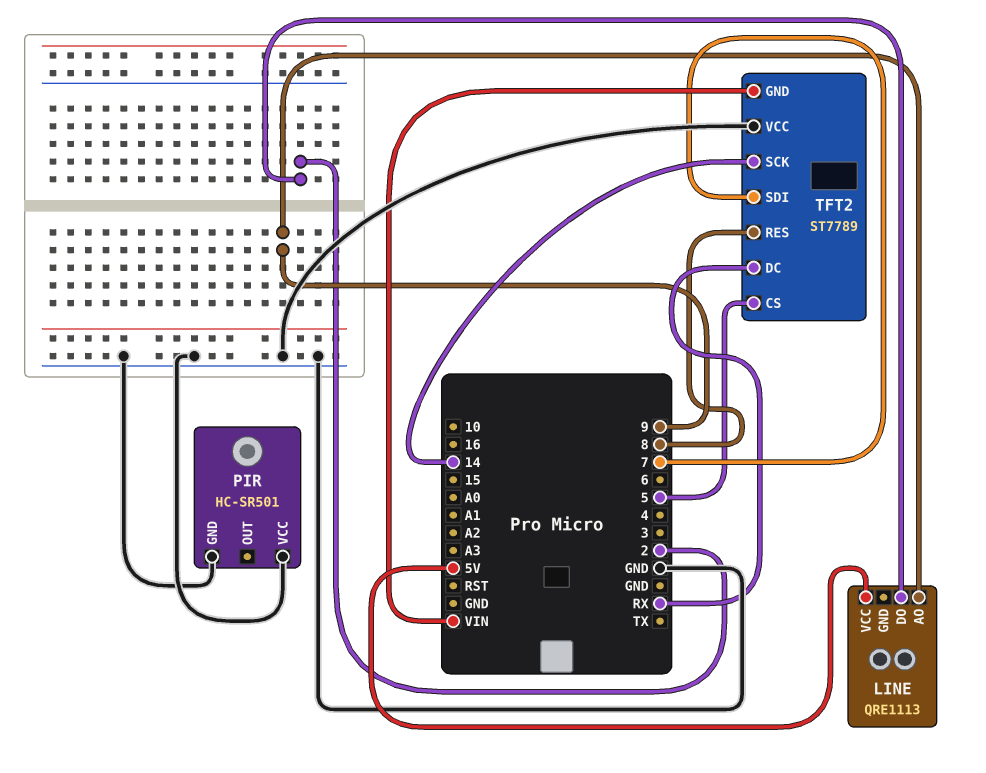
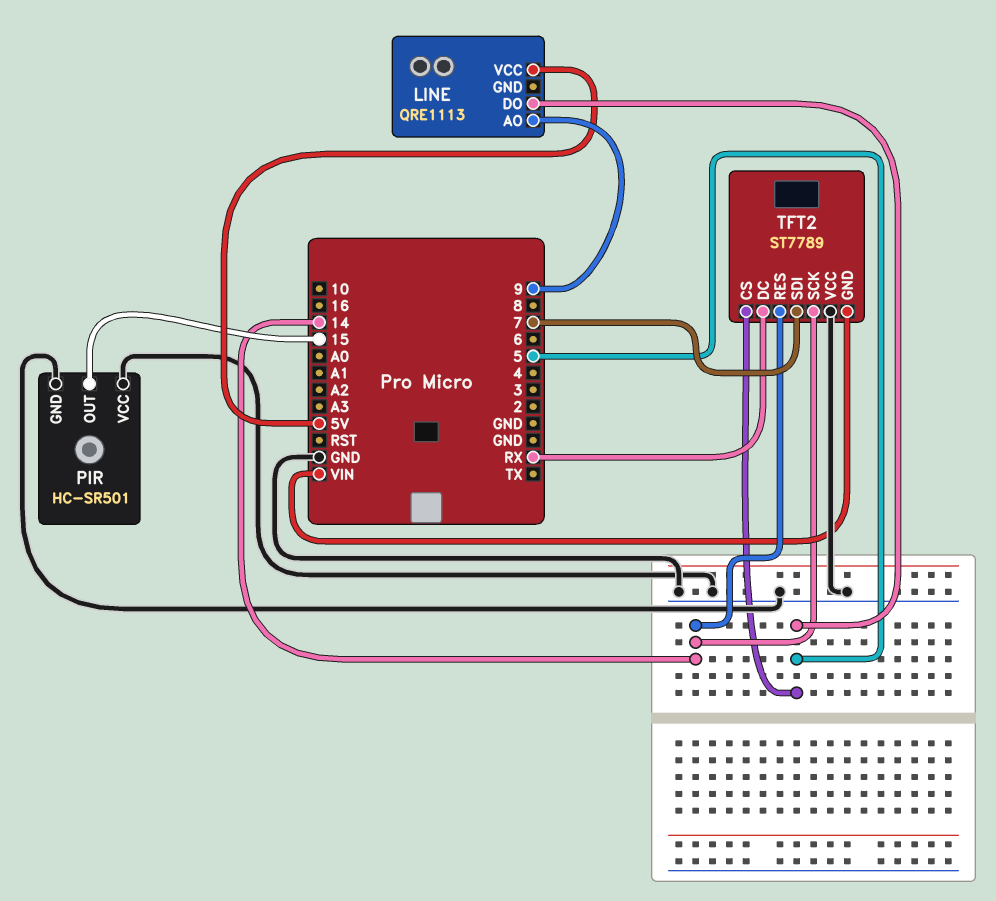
LINE pin DO: 2 -> 5
PIR pin OUT: none -> 15
TFT2 pin RES: 8 -> 14

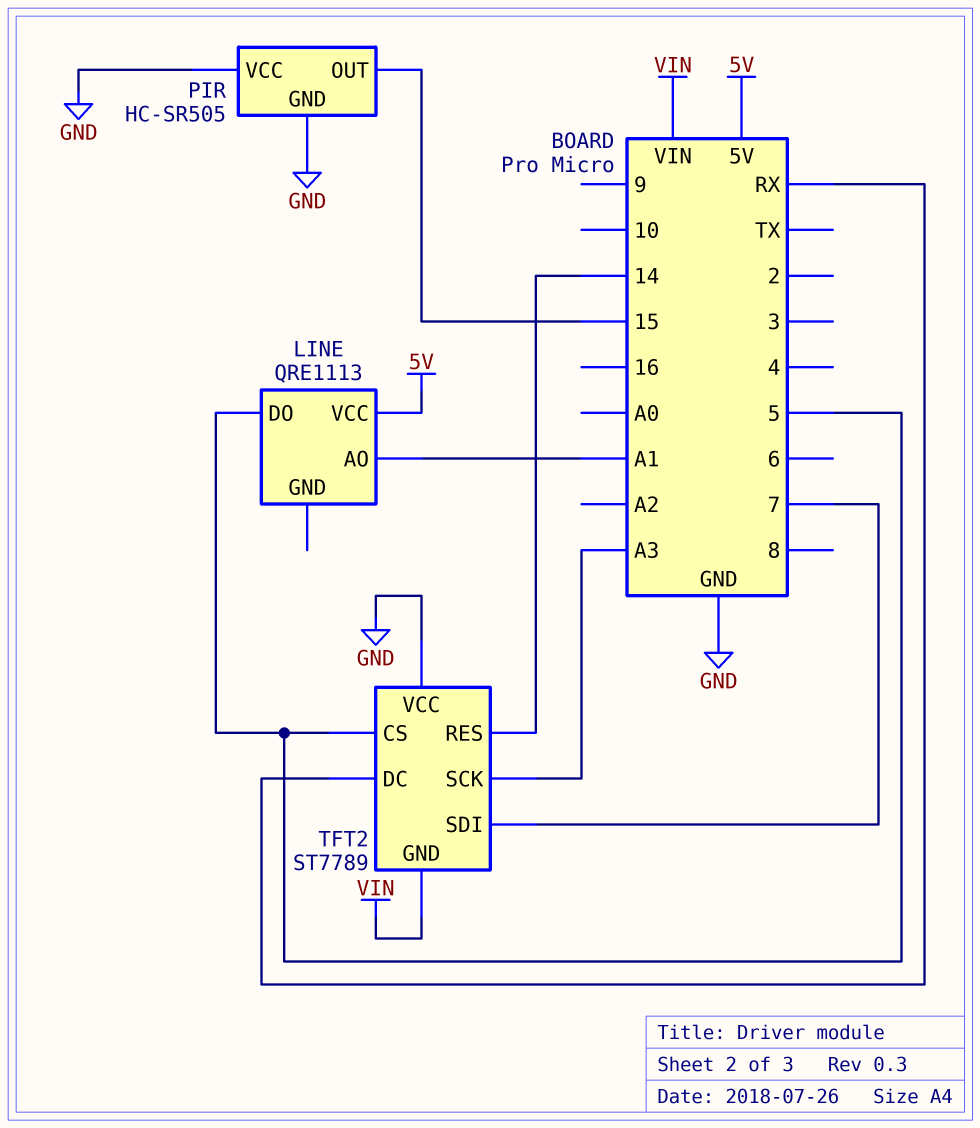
LINE pin AO: 9 -> A1
PIR: HC-SR501 -> HC-SR505
TFT2 pin SCK: 14 -> A3

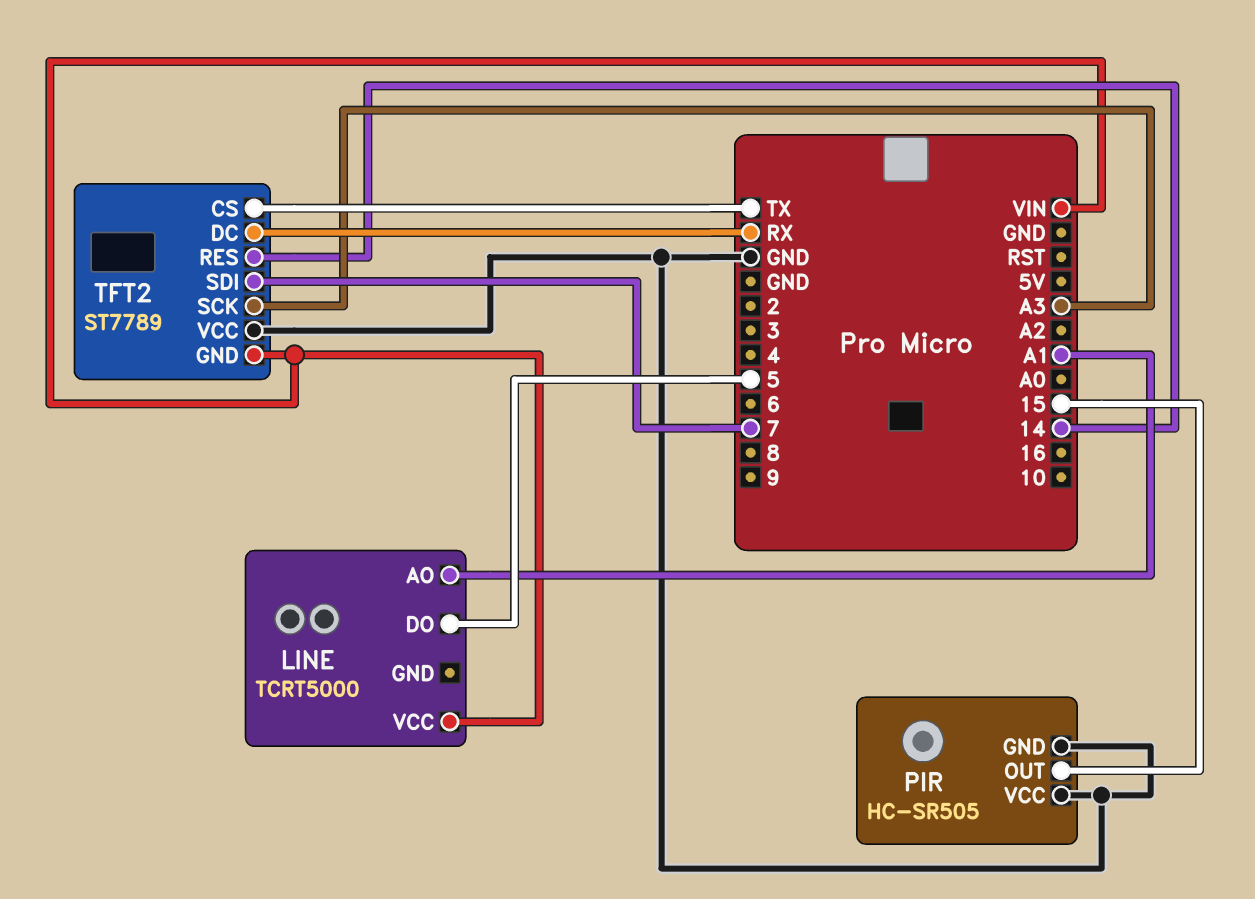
LINE: QRE1113 -> TCRT5000
LINE pin VCC: 5V -> VIN
TFT2 pin CS: 5 -> TX

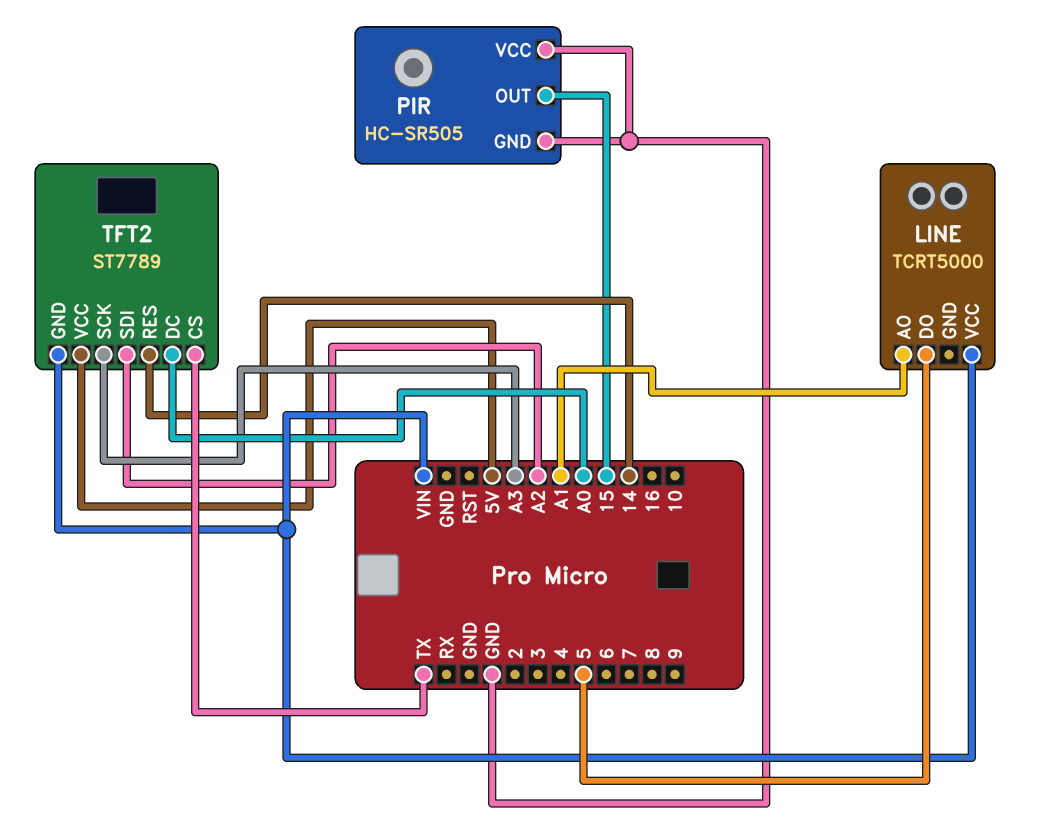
TFT2 pin DC: RX -> A0
TFT2 pin SDI: 7 -> A2
TFT2 pin VCC: GND -> 5V

